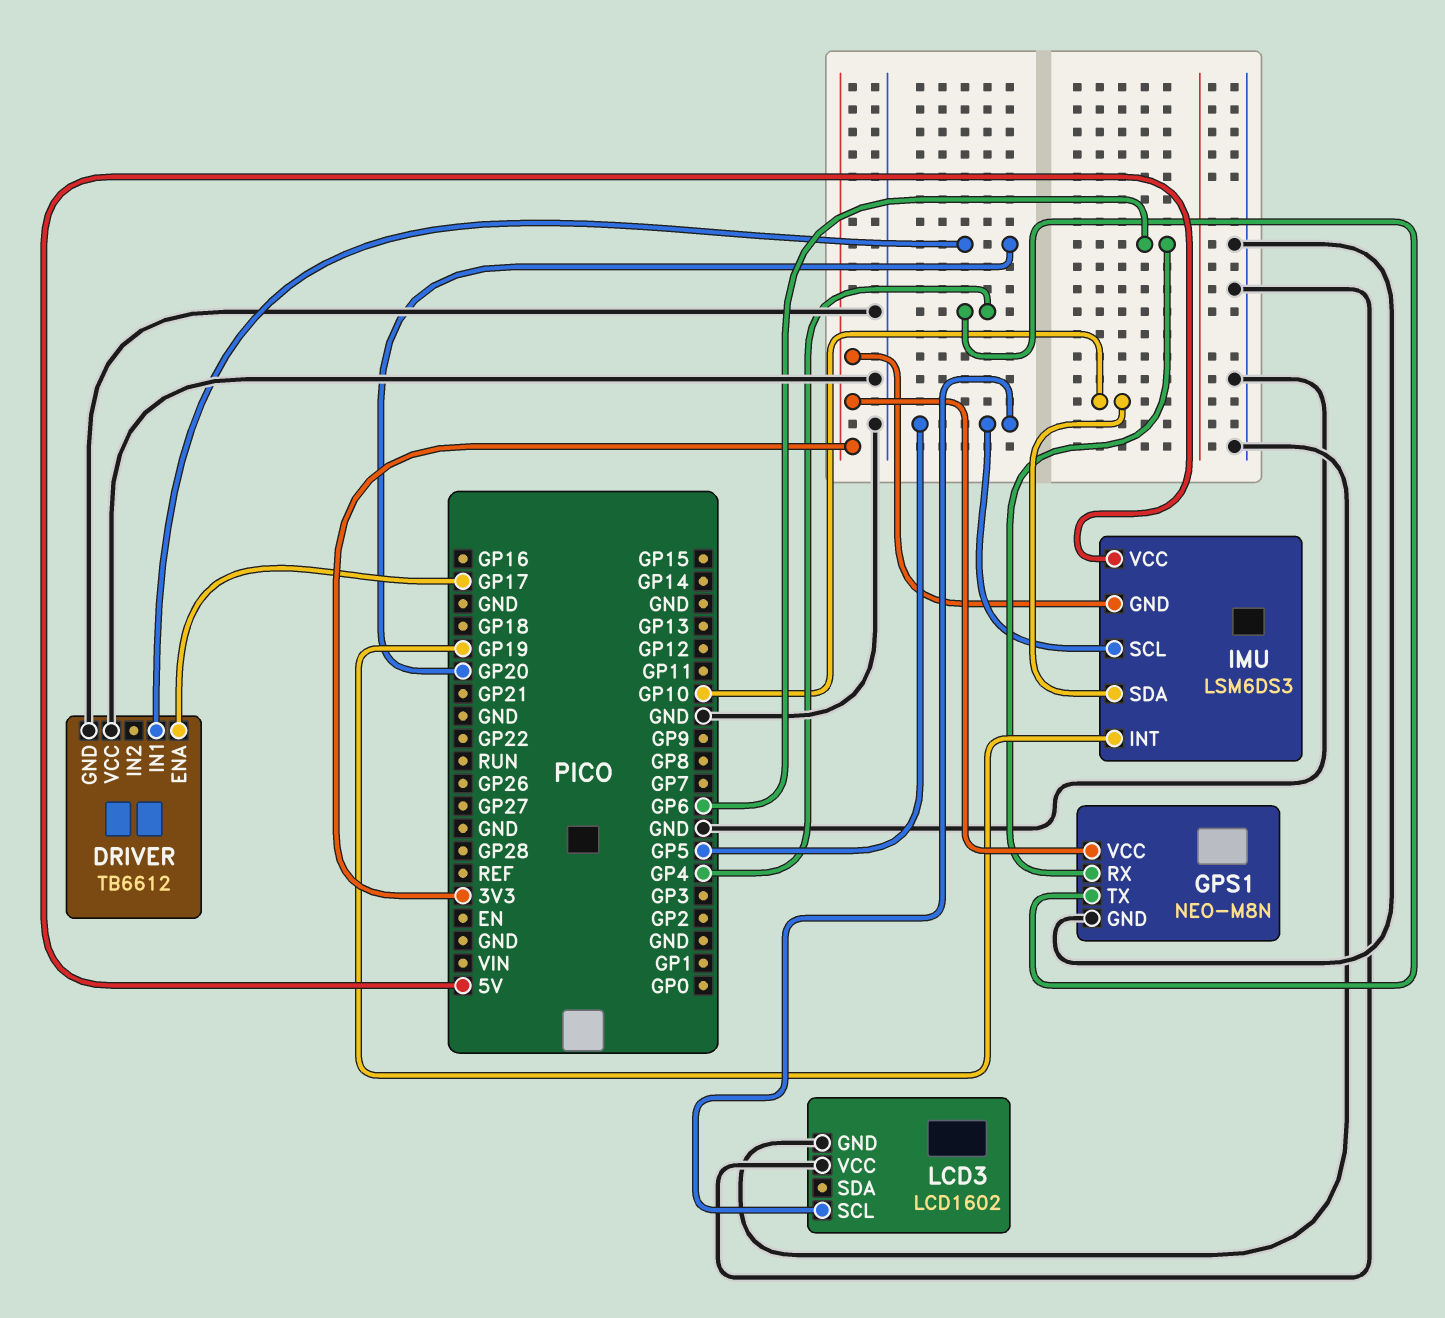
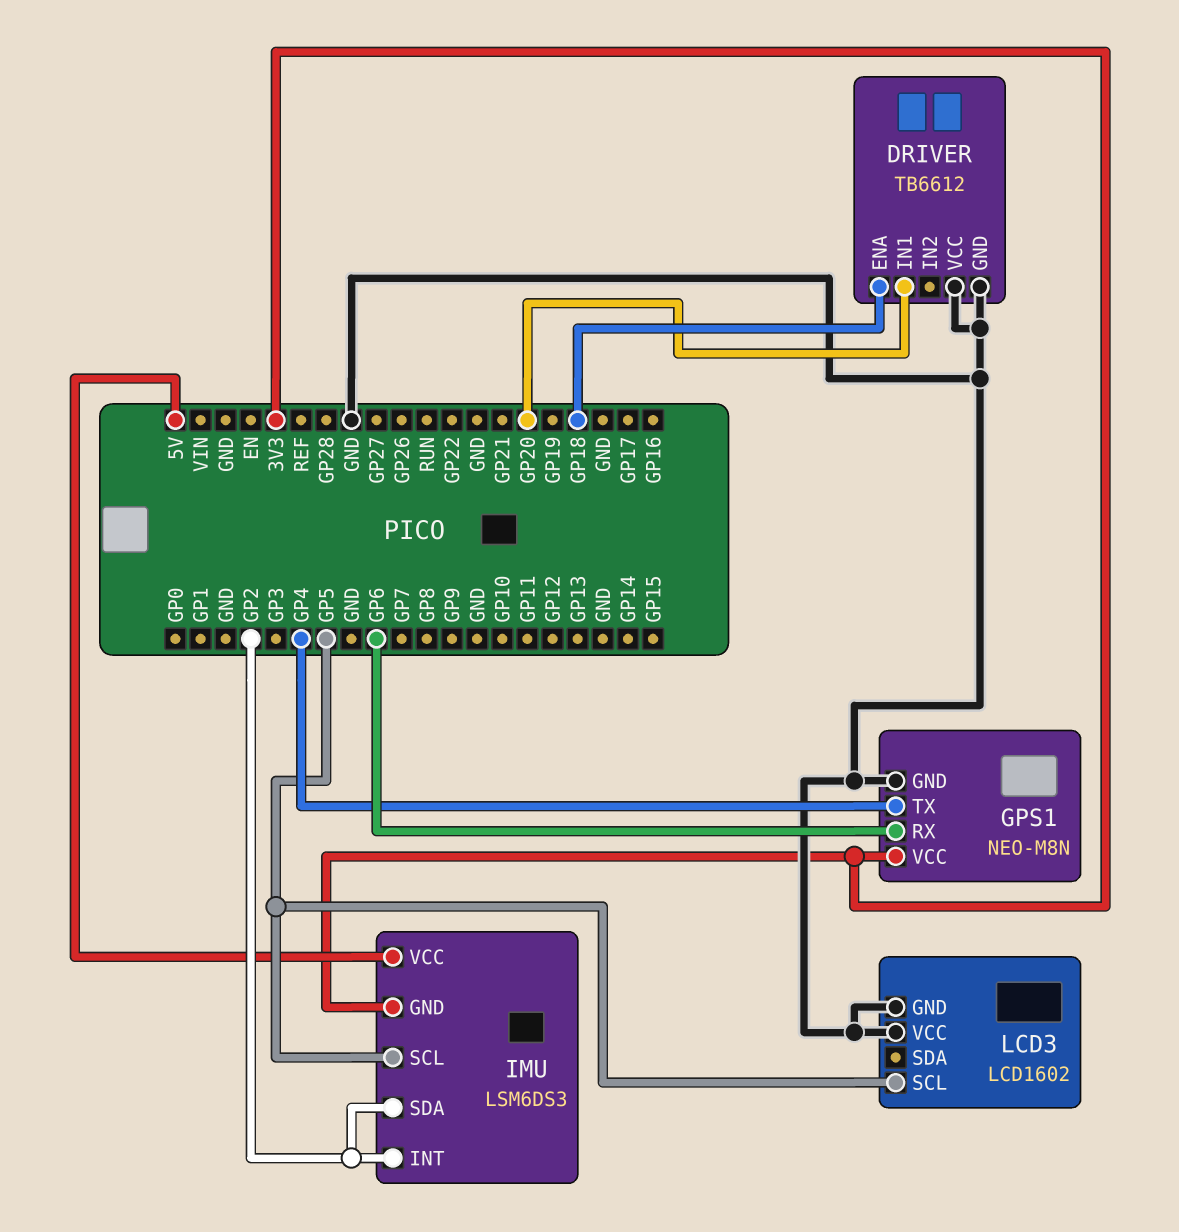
DRIVER pin ENA: GP17 -> GP18
IMU pin INT: GP19 -> GP2
IMU pin SDA: GP10 -> GP2

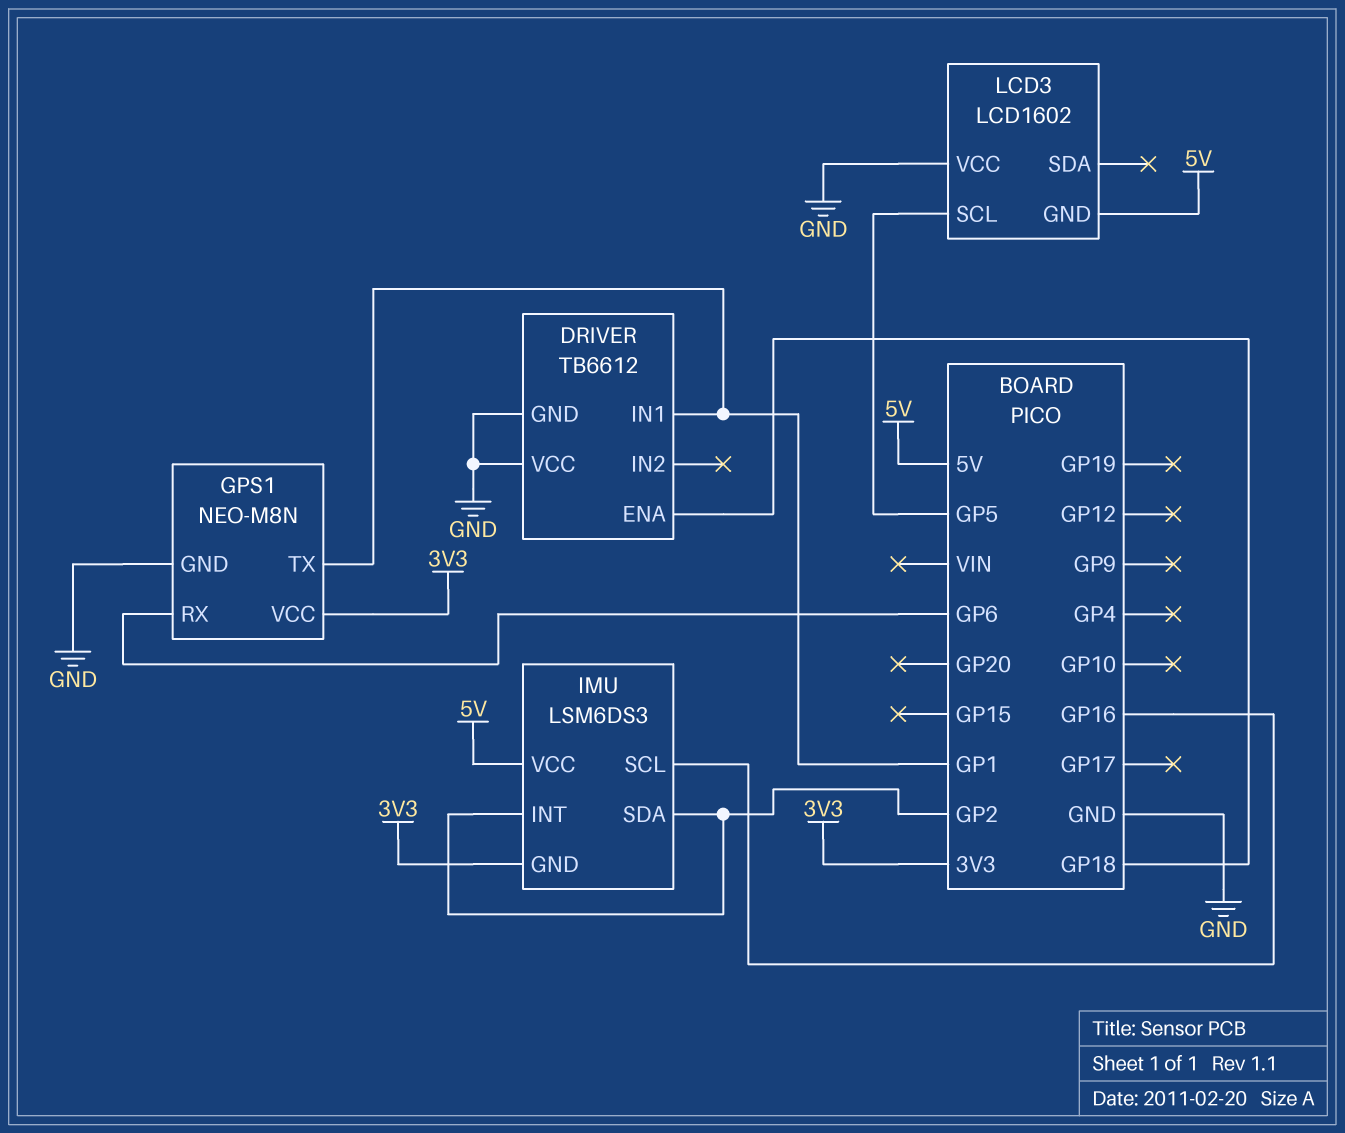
DRIVER pin IN1: GP20 -> GP1
GPS1 pin TX: GP4 -> GP1
IMU pin SCL: GP5 -> GP16
LCD3 pin GND: GND -> 5V

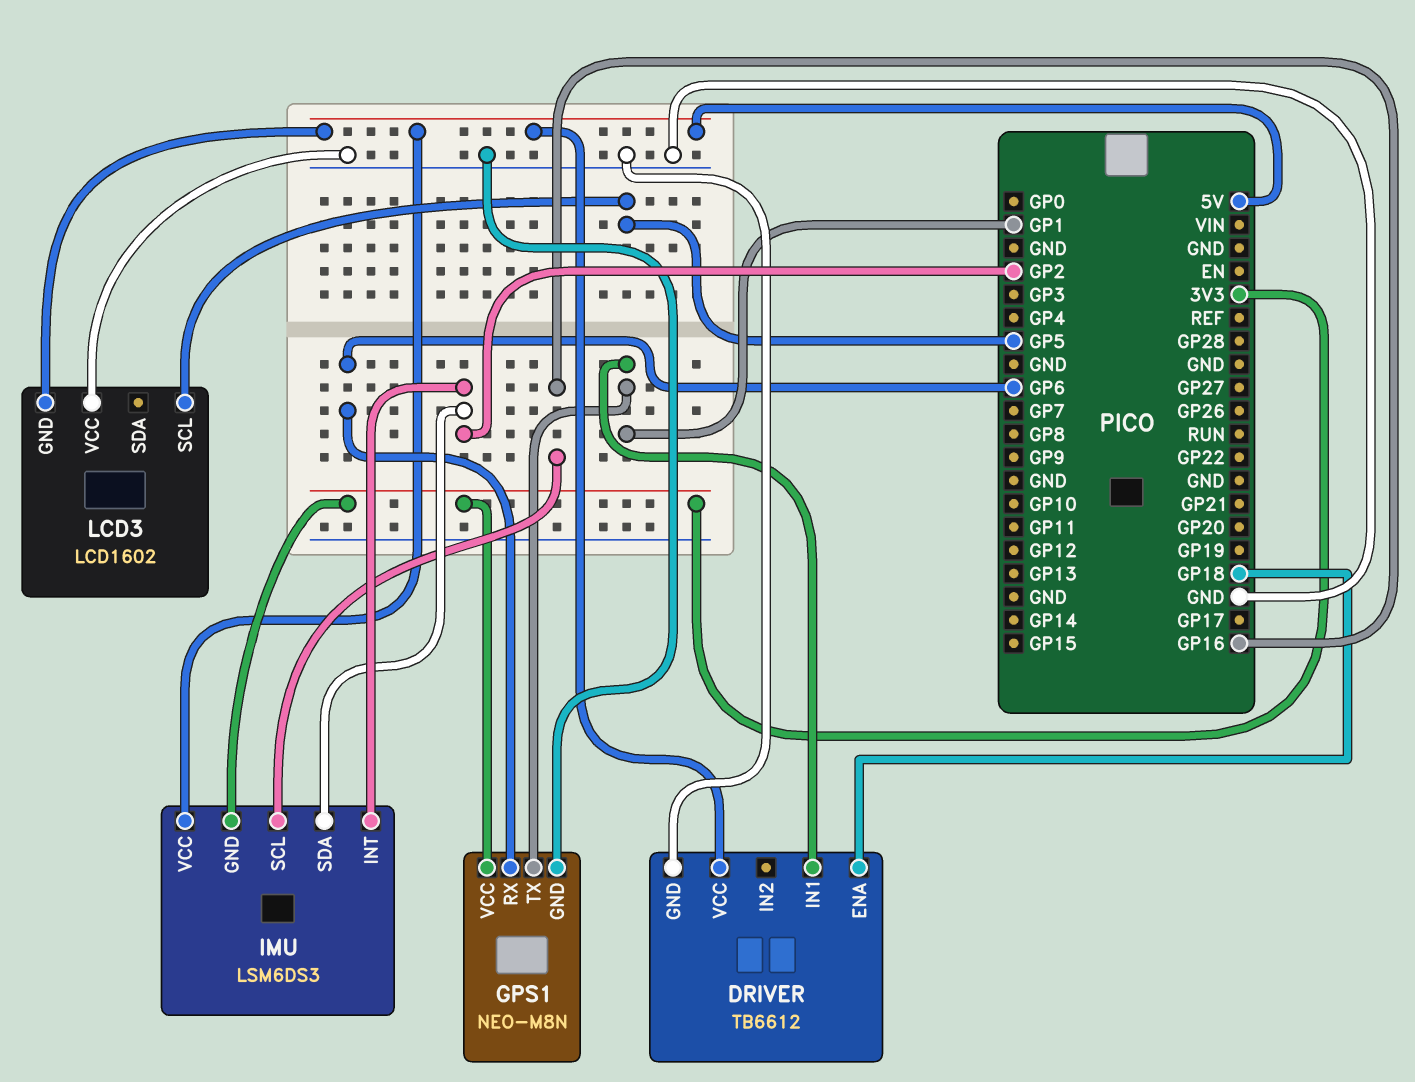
DRIVER pin VCC: GND -> 5V

